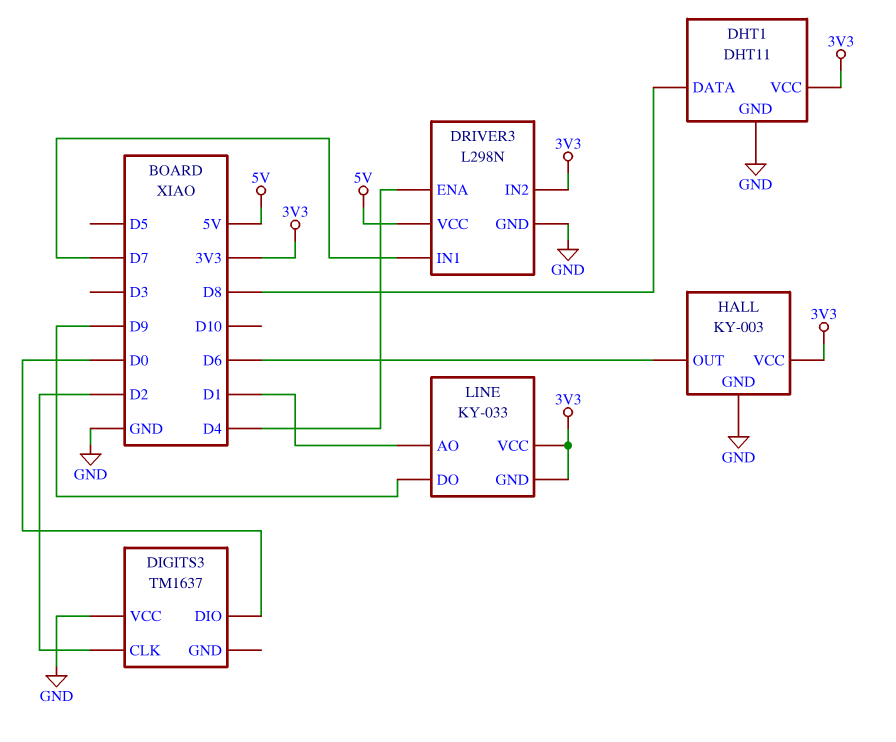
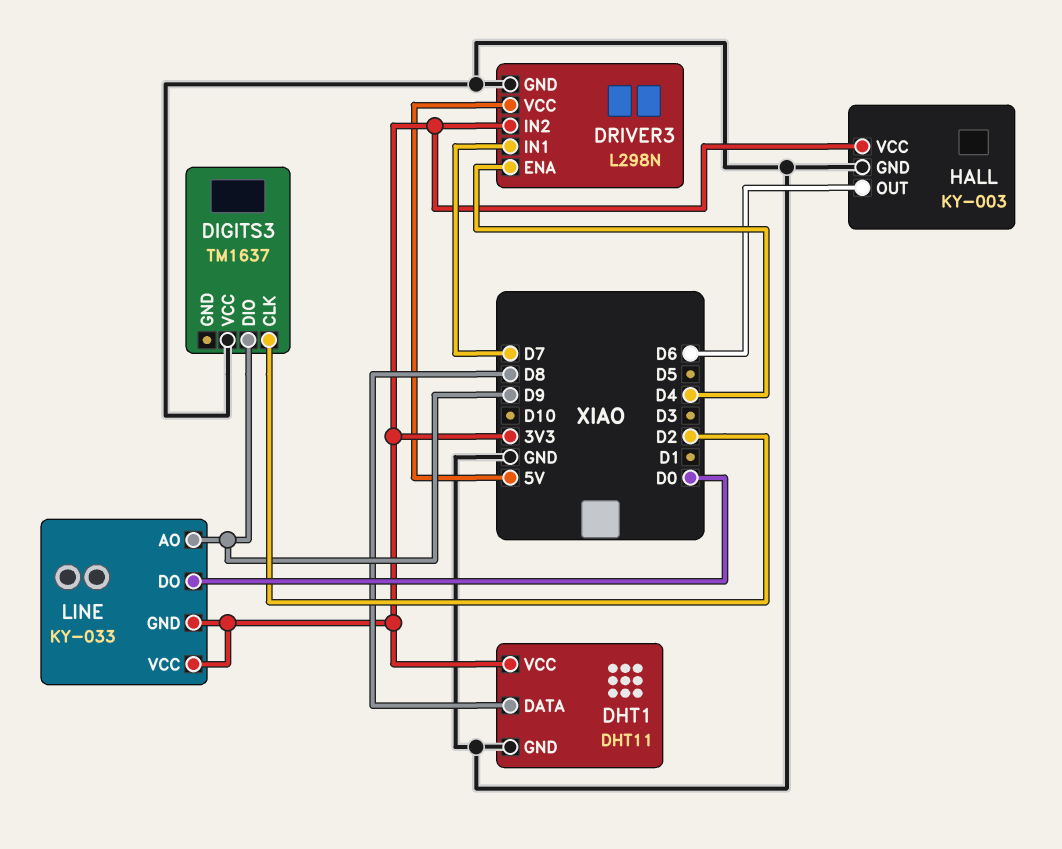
DIGITS3 pin DIO: D0 -> D9
LINE pin AO: D1 -> D9
LINE pin DO: D9 -> D0

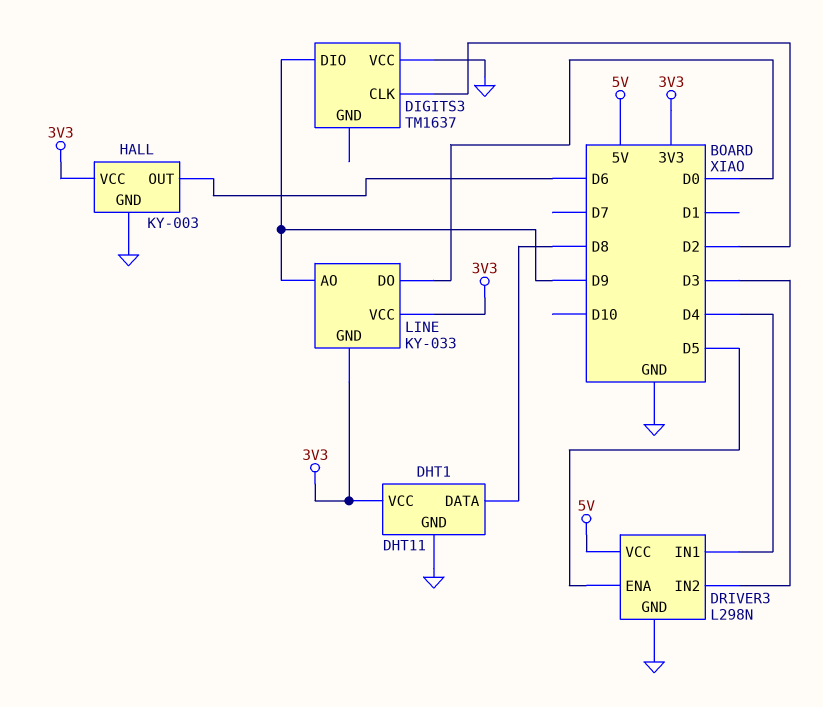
DRIVER3 pin ENA: D4 -> D5
DRIVER3 pin IN1: D7 -> D4
DRIVER3 pin IN2: 3V3 -> D3

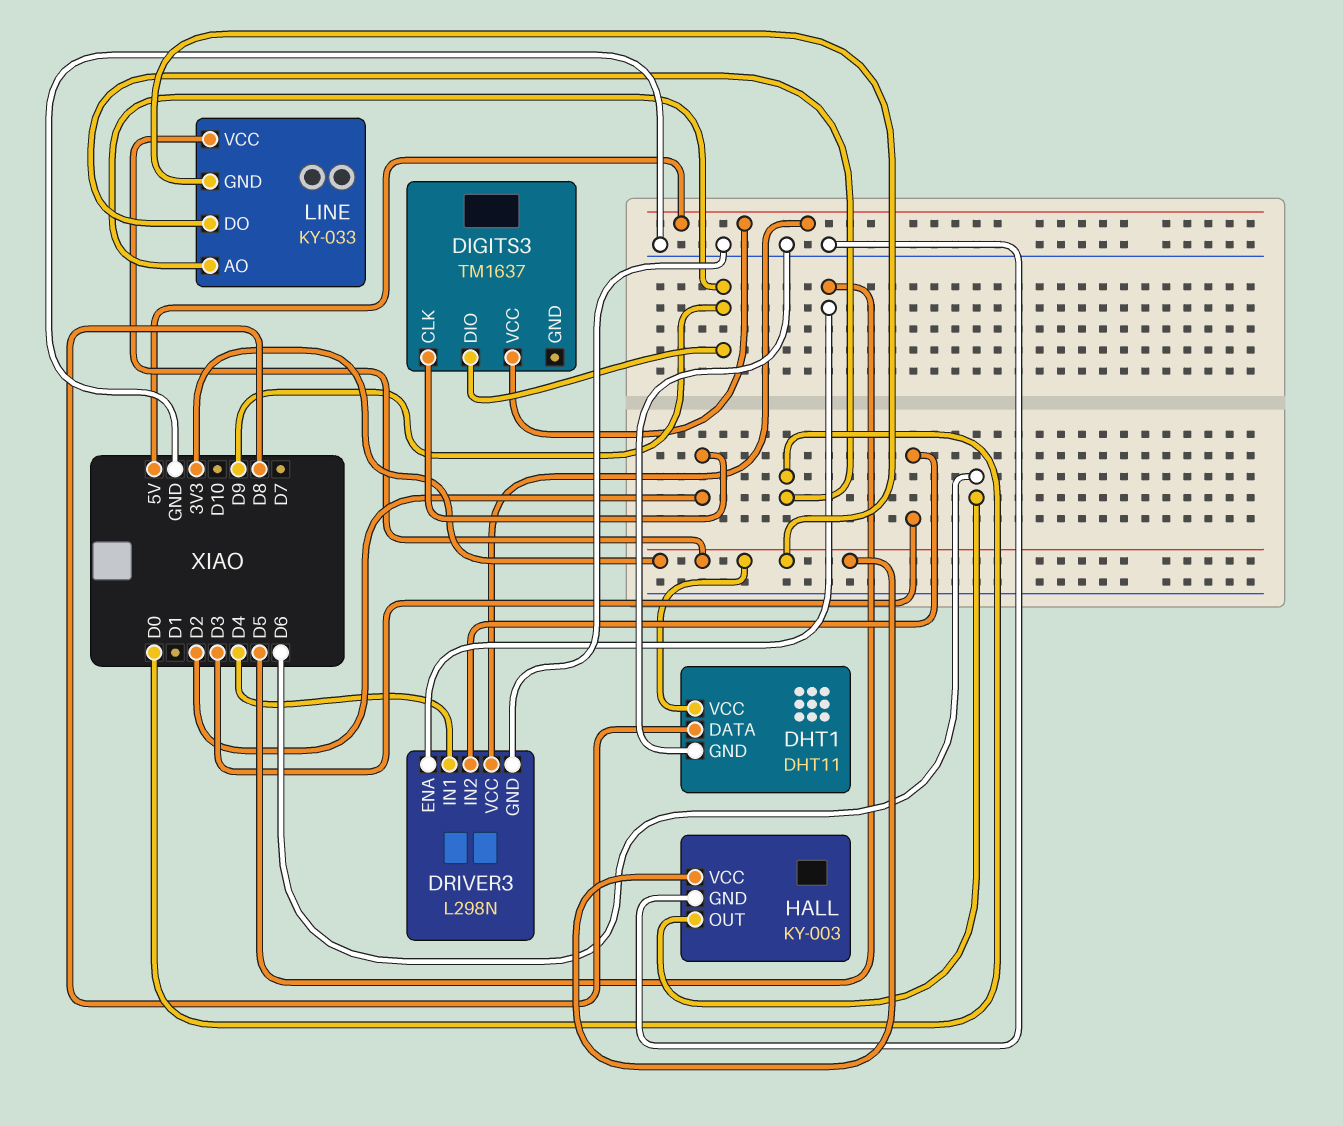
DIGITS3 pin VCC: GND -> 5V

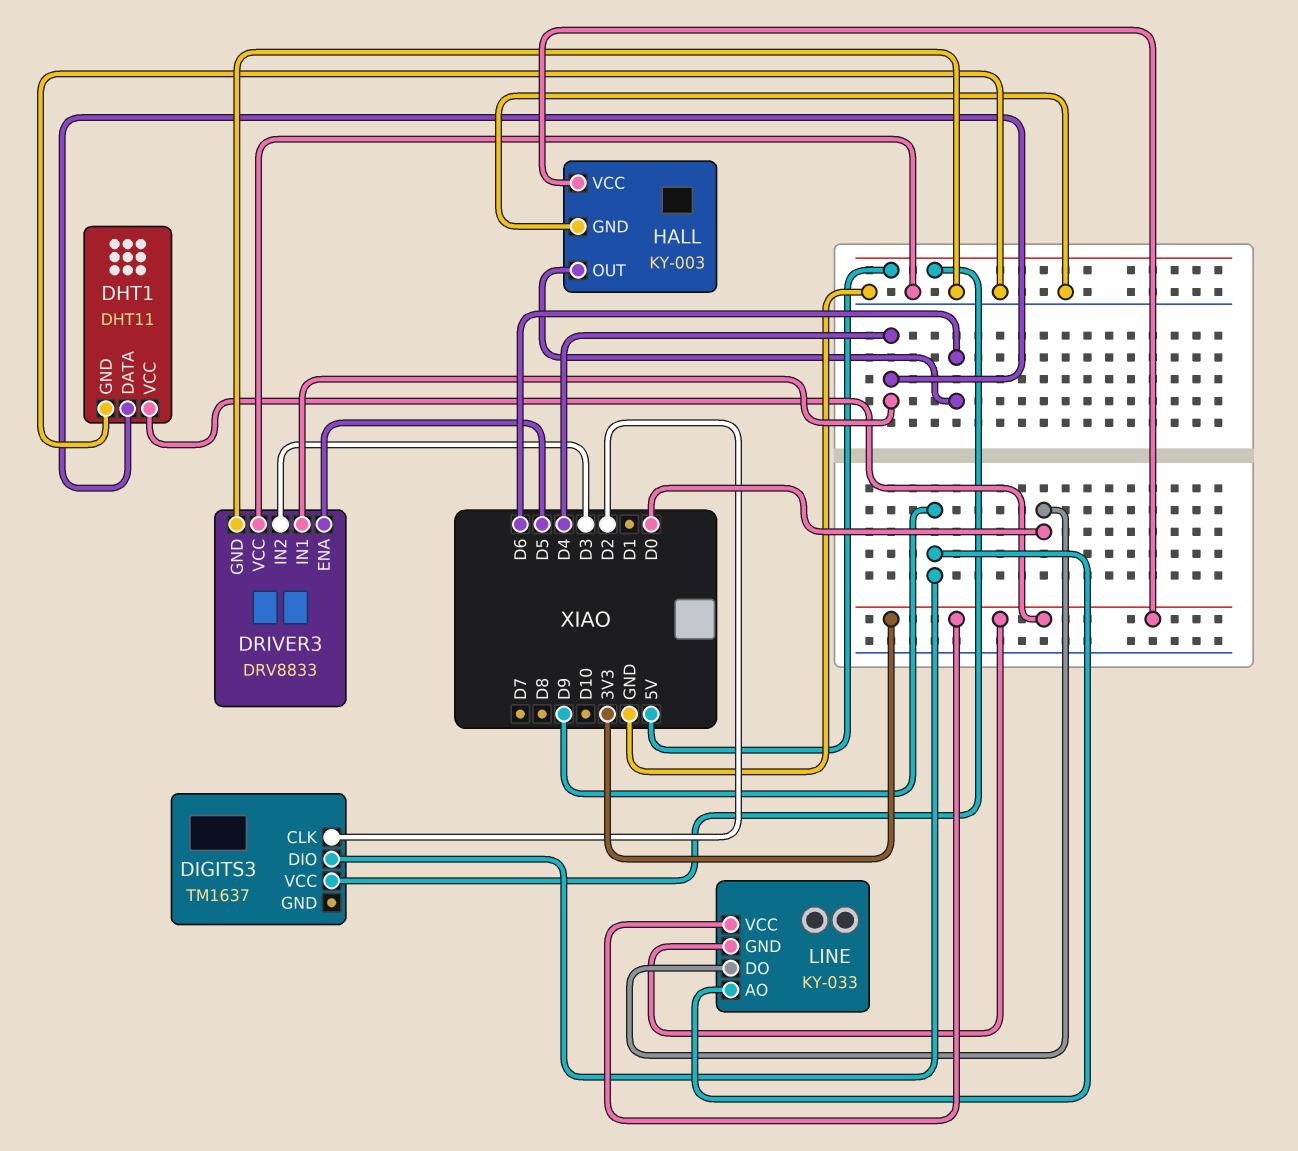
DHT1 pin DATA: D8 -> D4
DRIVER3: L298N -> DRV8833
DRIVER3 pin VCC: 5V -> GND

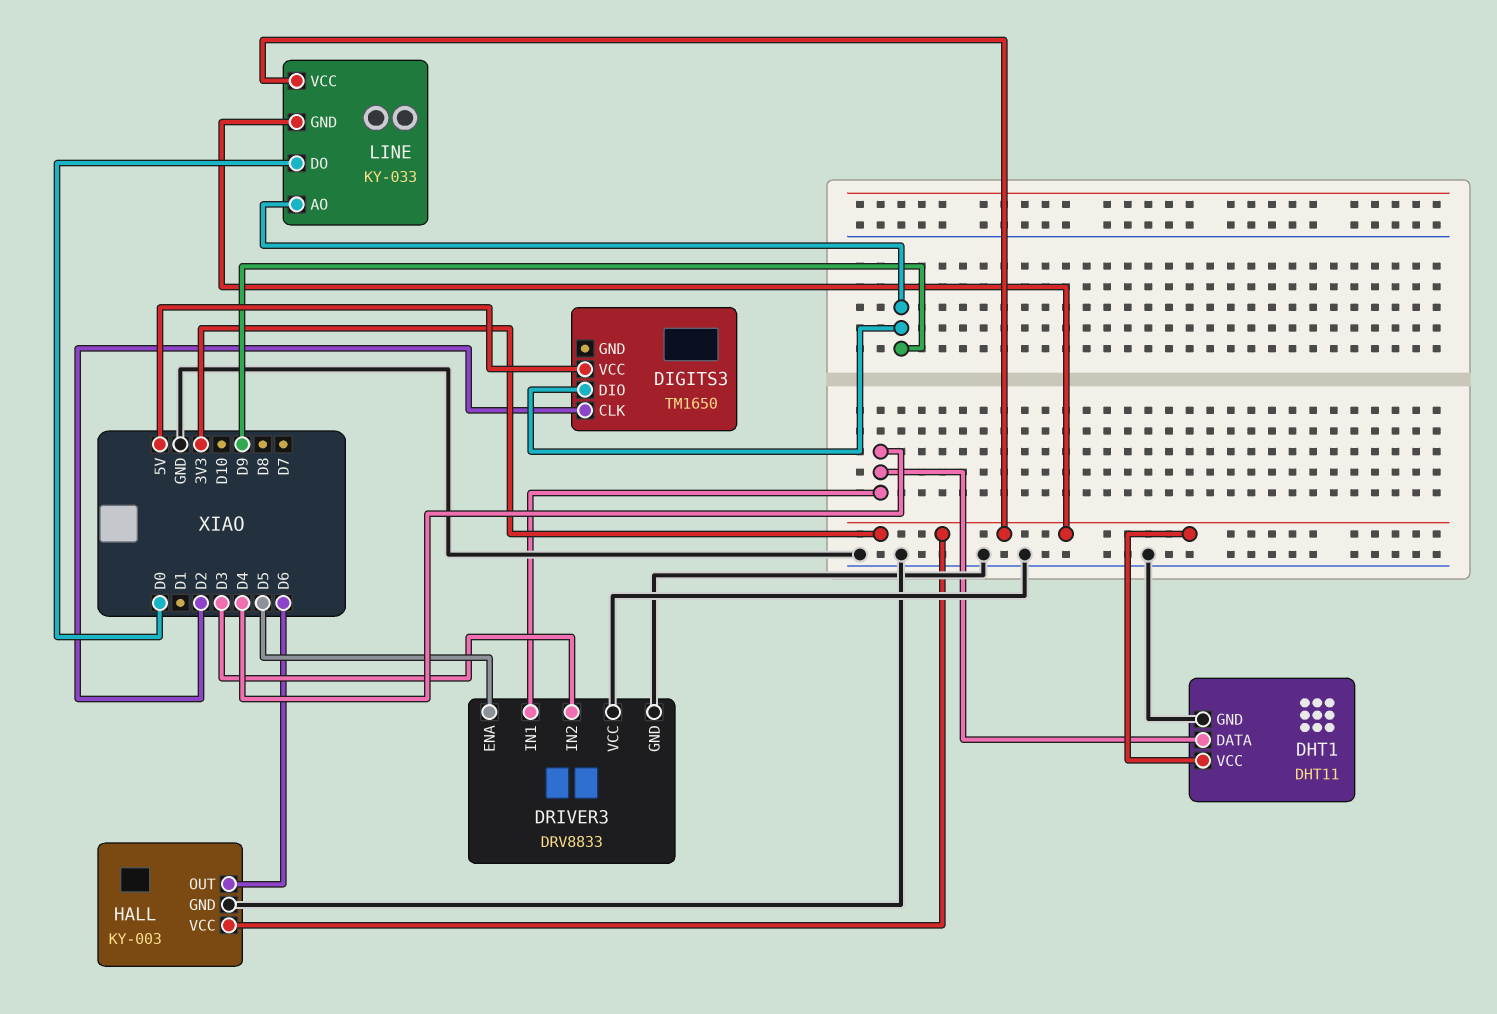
DIGITS3: TM1637 -> TM1650

